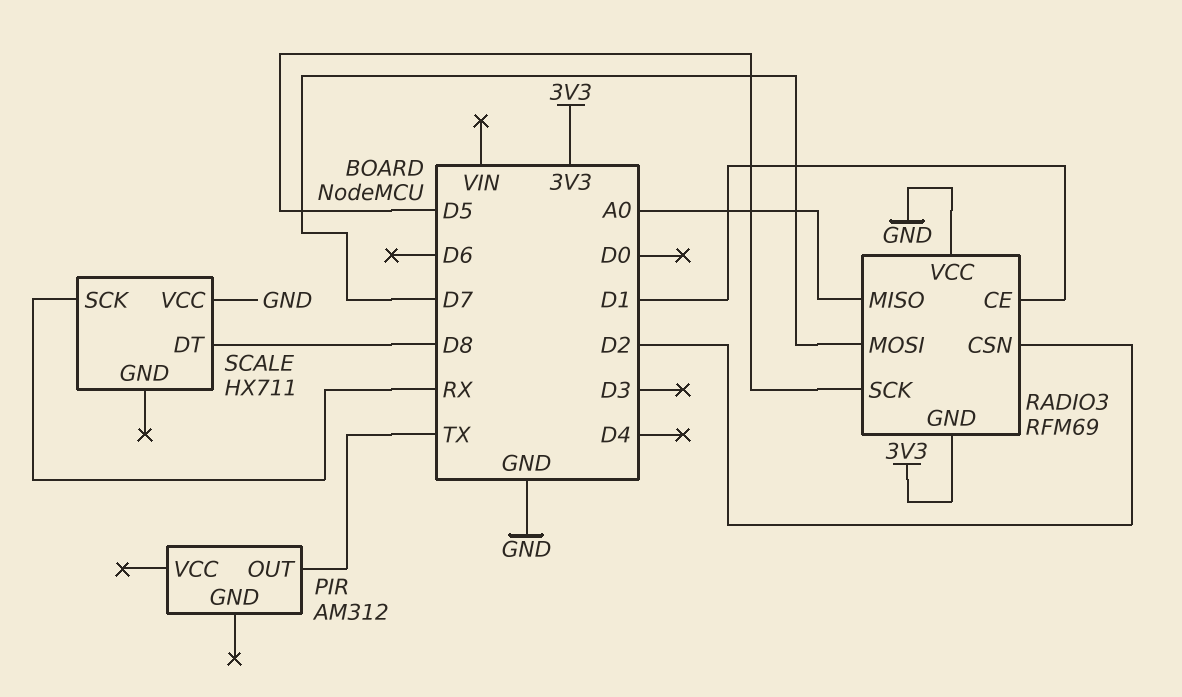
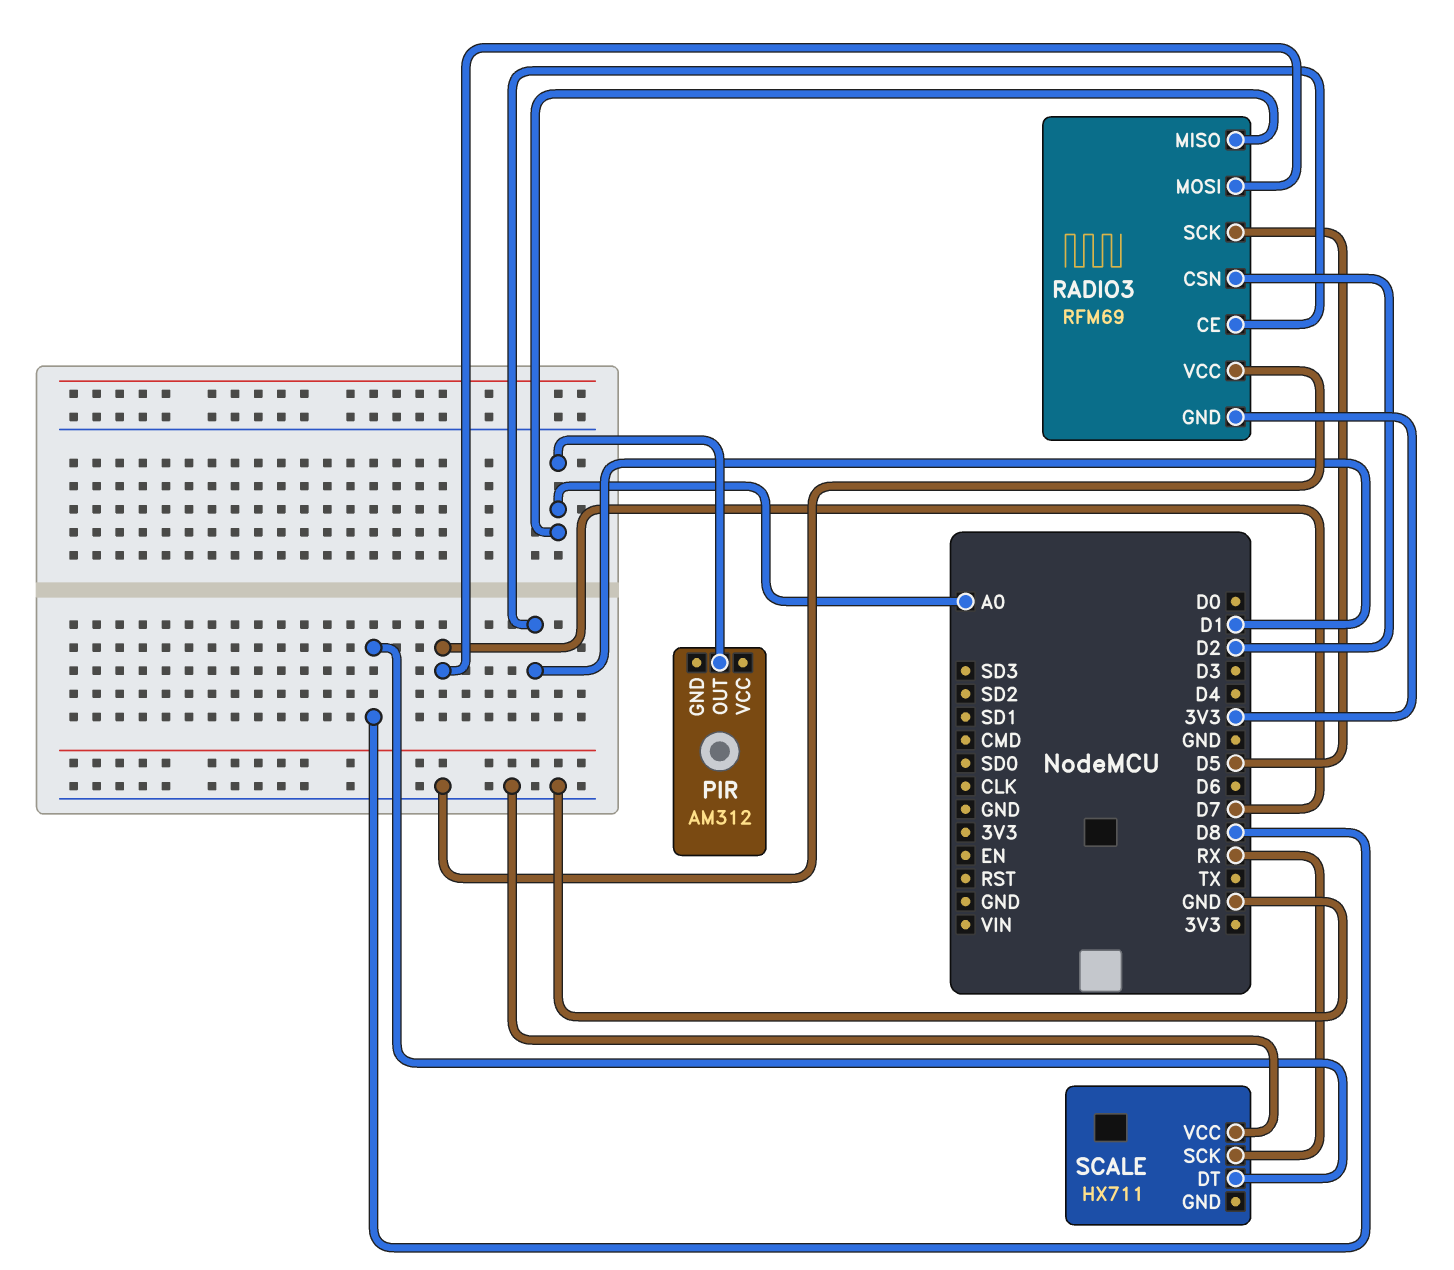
PIR pin OUT: TX -> A0

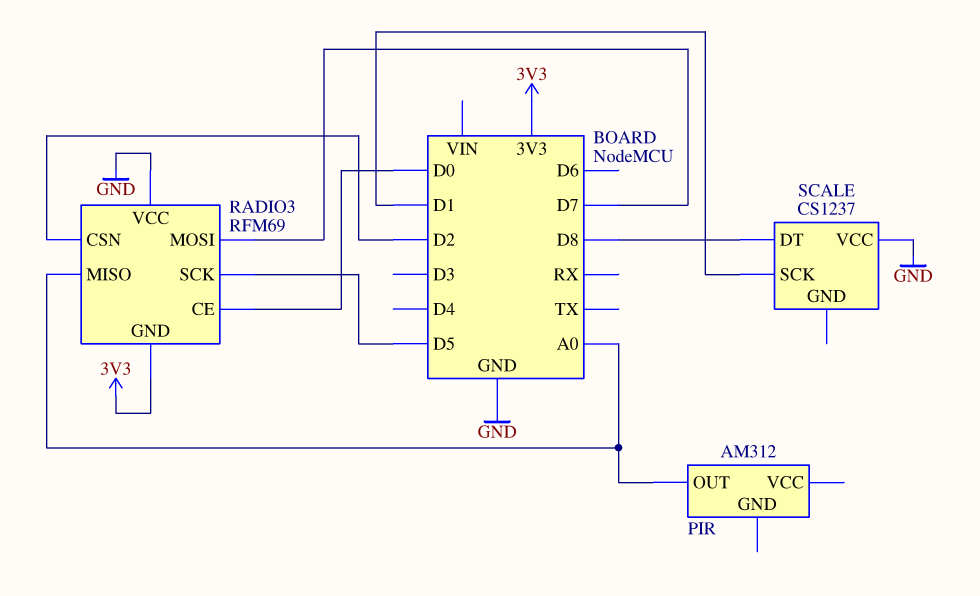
RADIO3 pin CE: D1 -> D0
SCALE: HX711 -> CS1237
SCALE pin SCK: RX -> D1

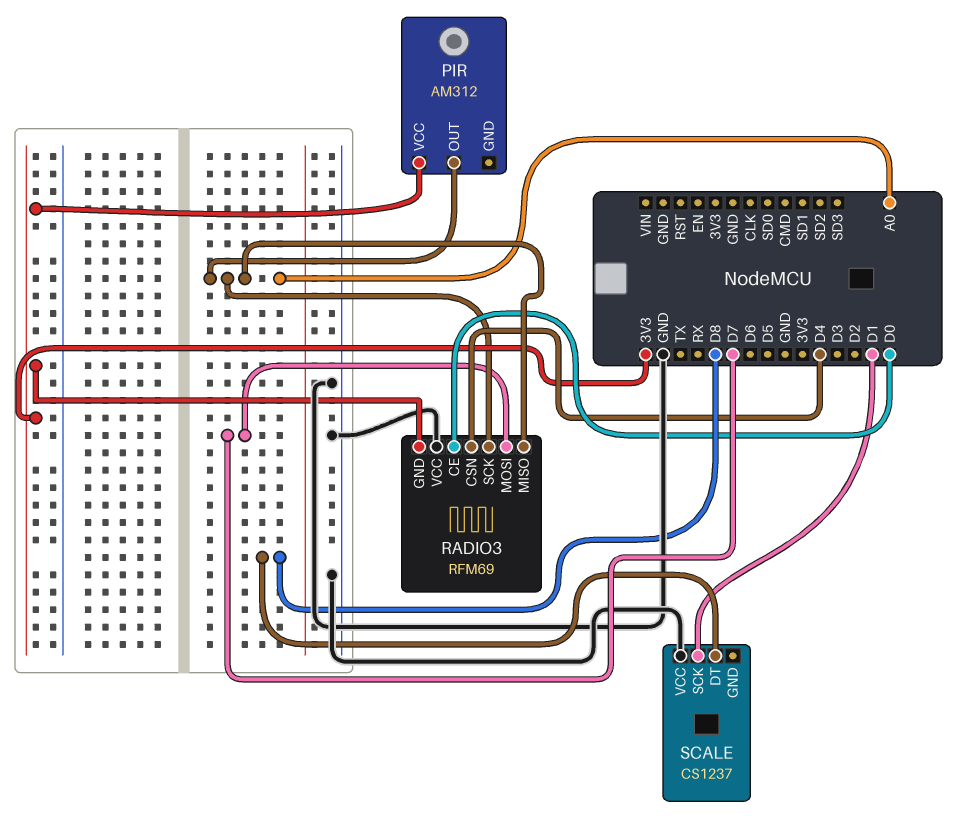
PIR pin VCC: none -> 3V3
RADIO3 pin CSN: D2 -> D4
RADIO3 pin SCK: D5 -> A0

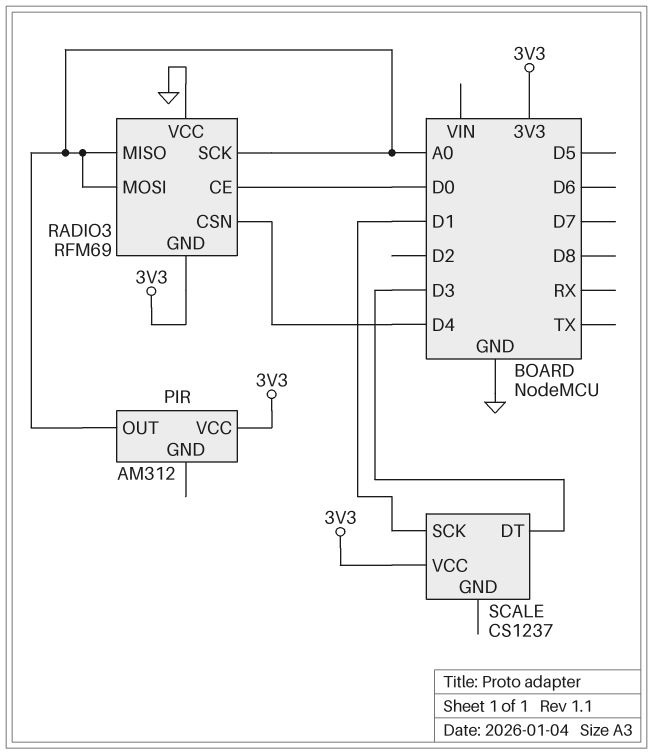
RADIO3 pin MOSI: D7 -> A0
SCALE pin DT: D8 -> D3
SCALE pin VCC: GND -> 3V3

